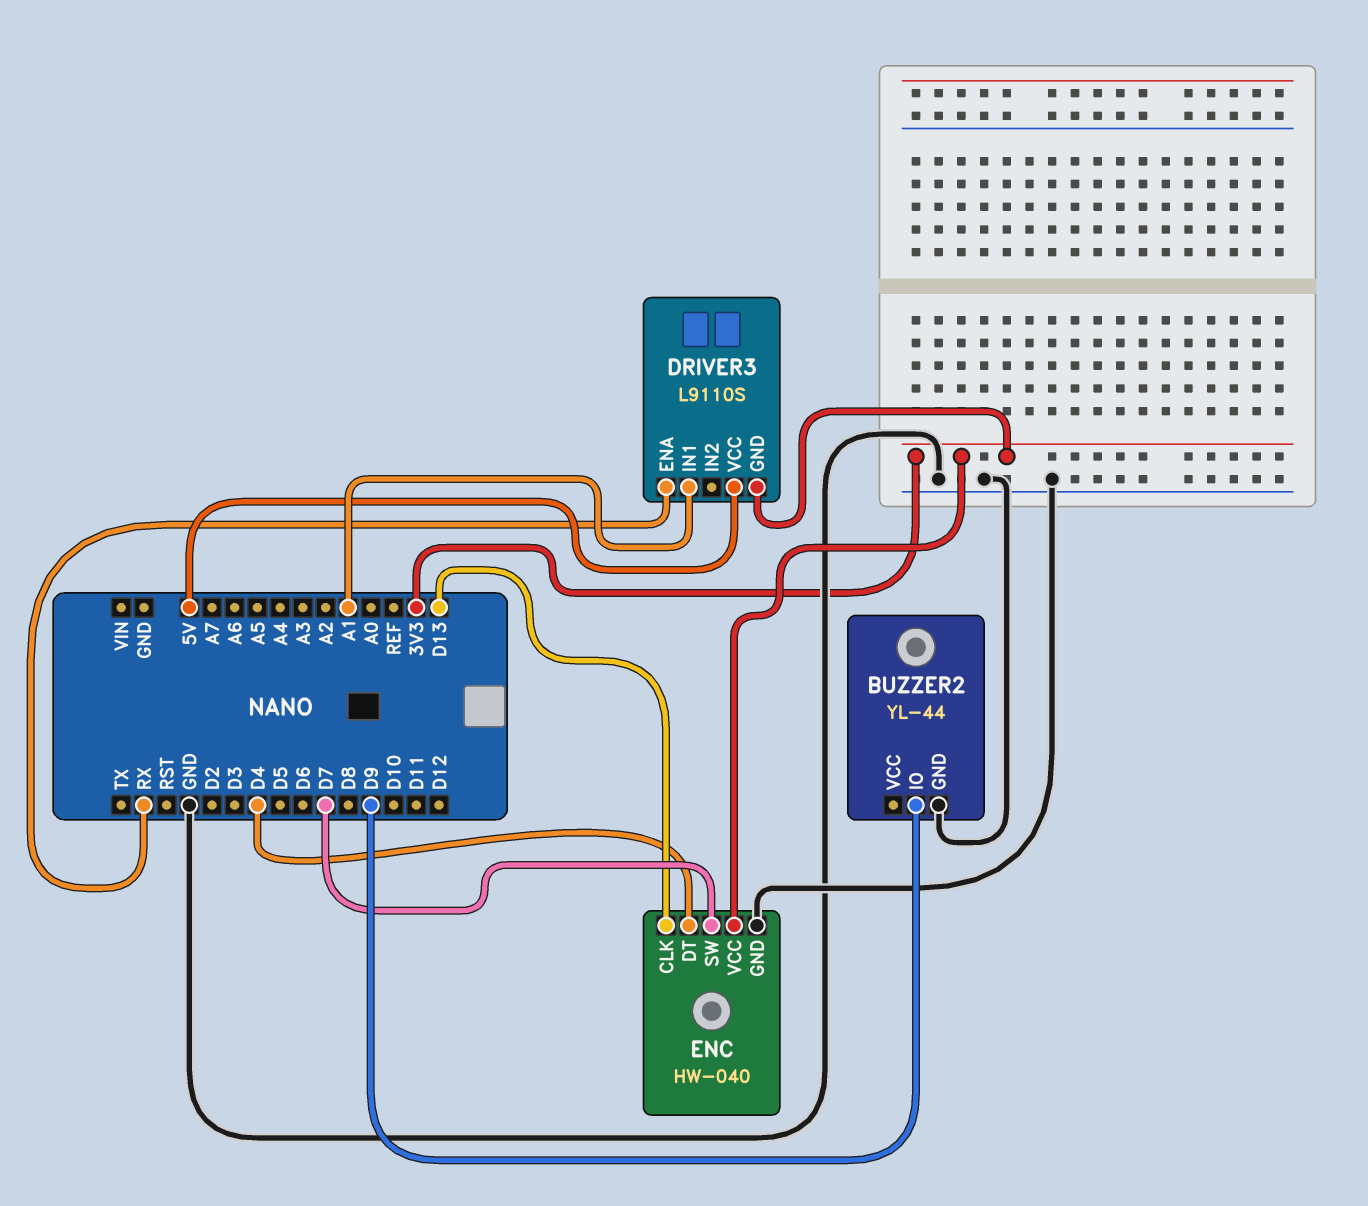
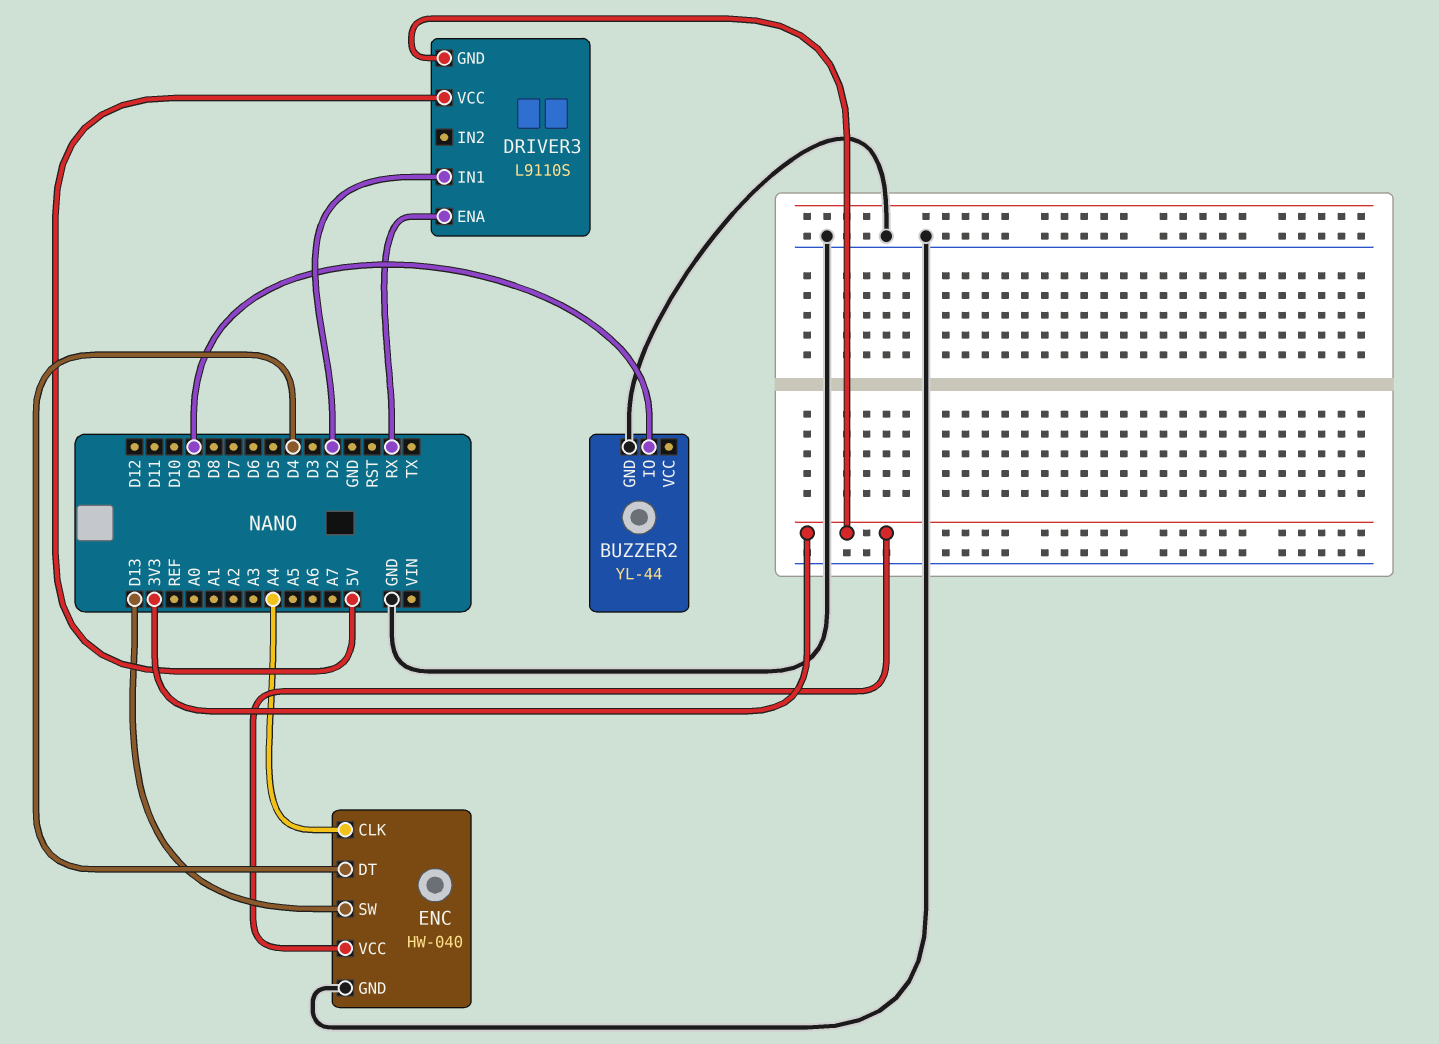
DRIVER3 pin IN1: A1 -> D2
ENC pin CLK: D13 -> A4
ENC pin SW: D7 -> D13

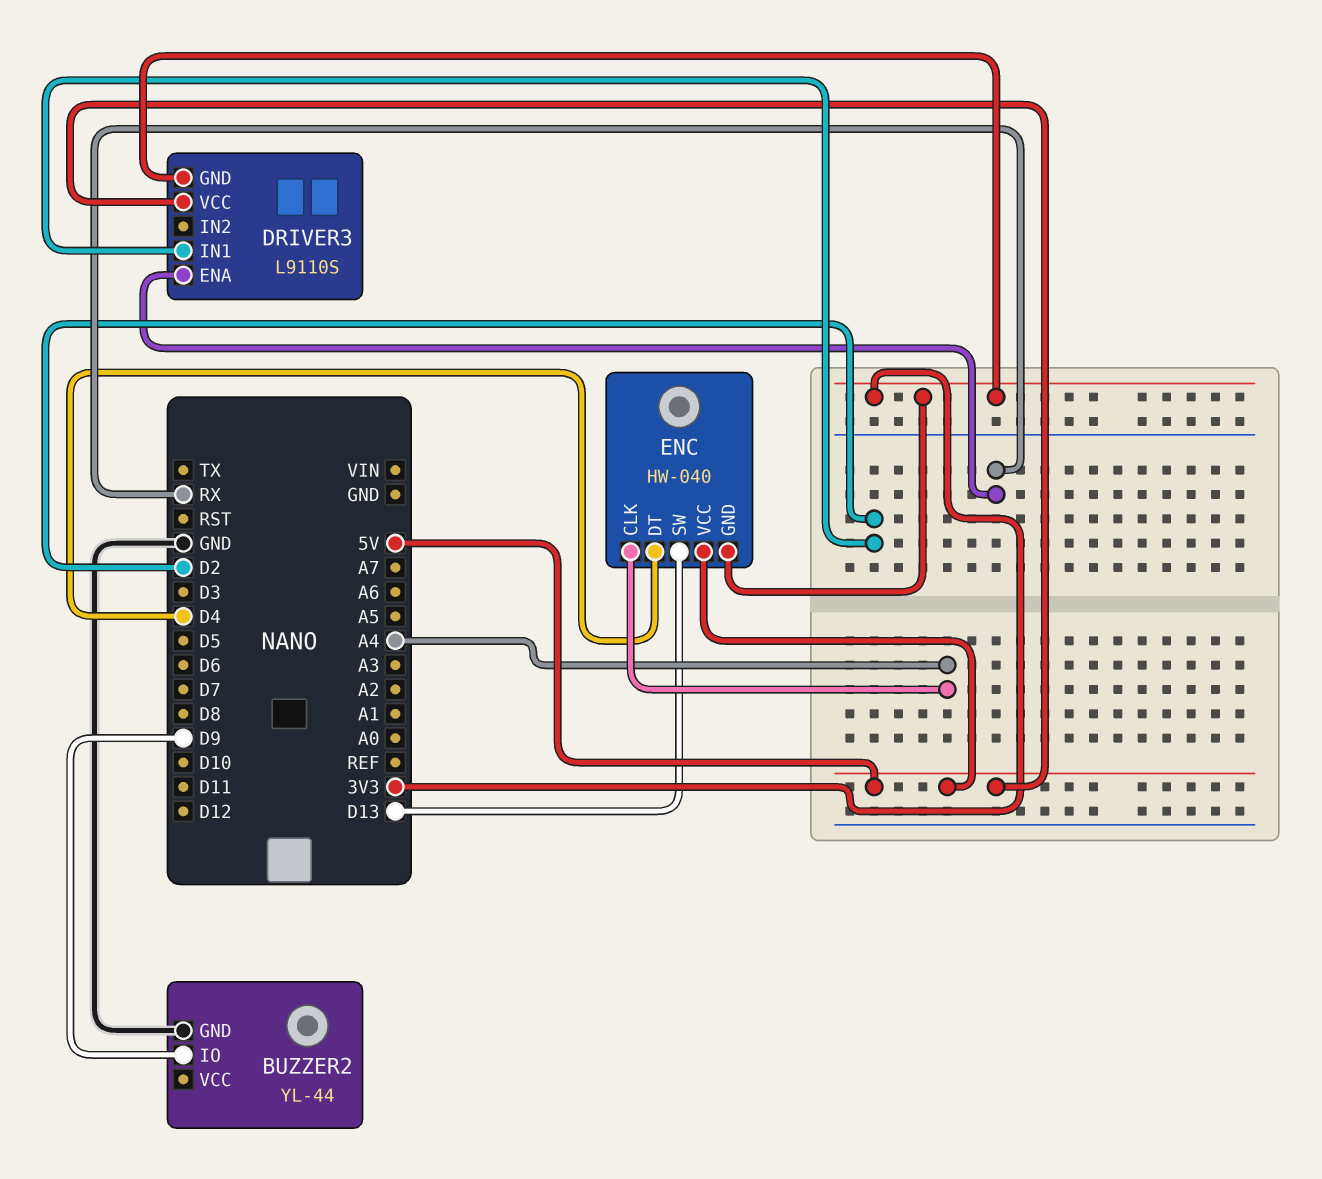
ENC pin GND: GND -> 3V3
ENC pin VCC: 3V3 -> 5V

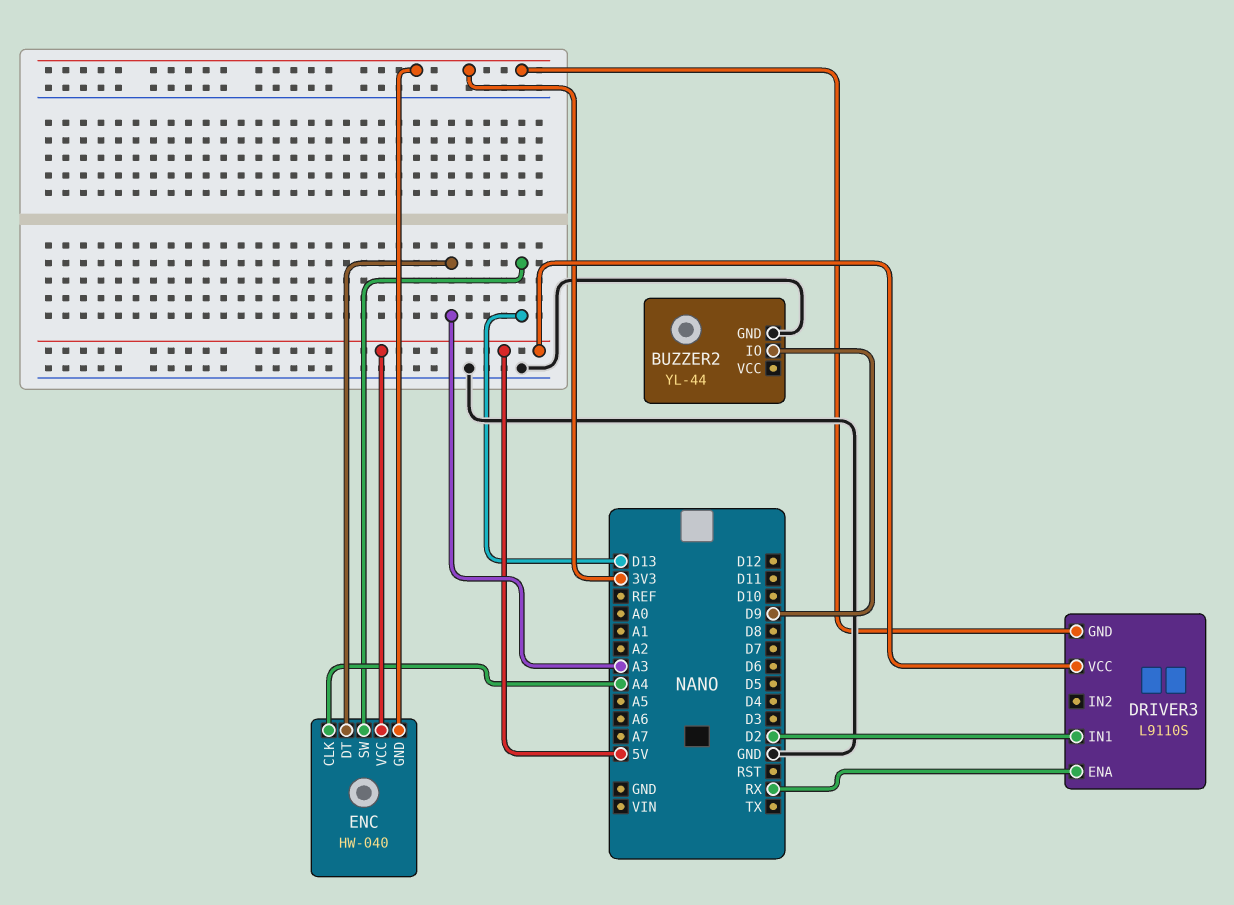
ENC pin DT: D4 -> A3

